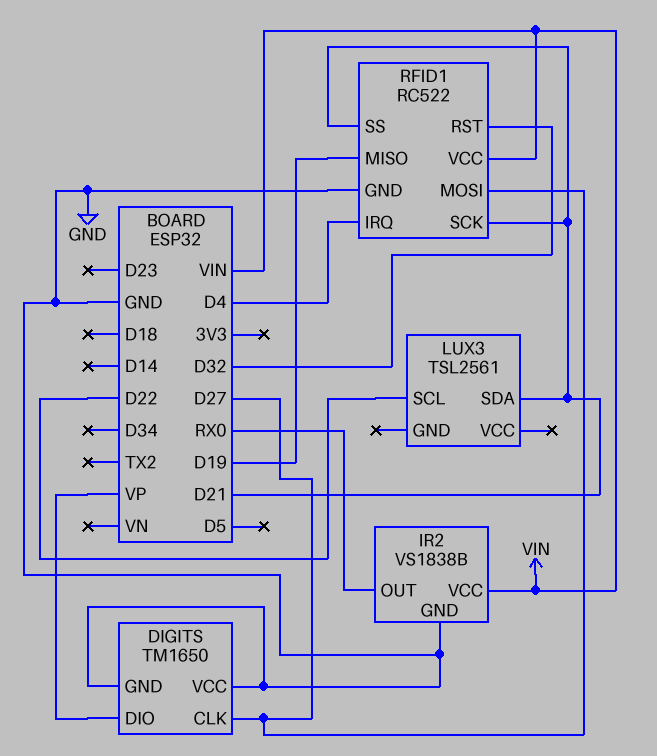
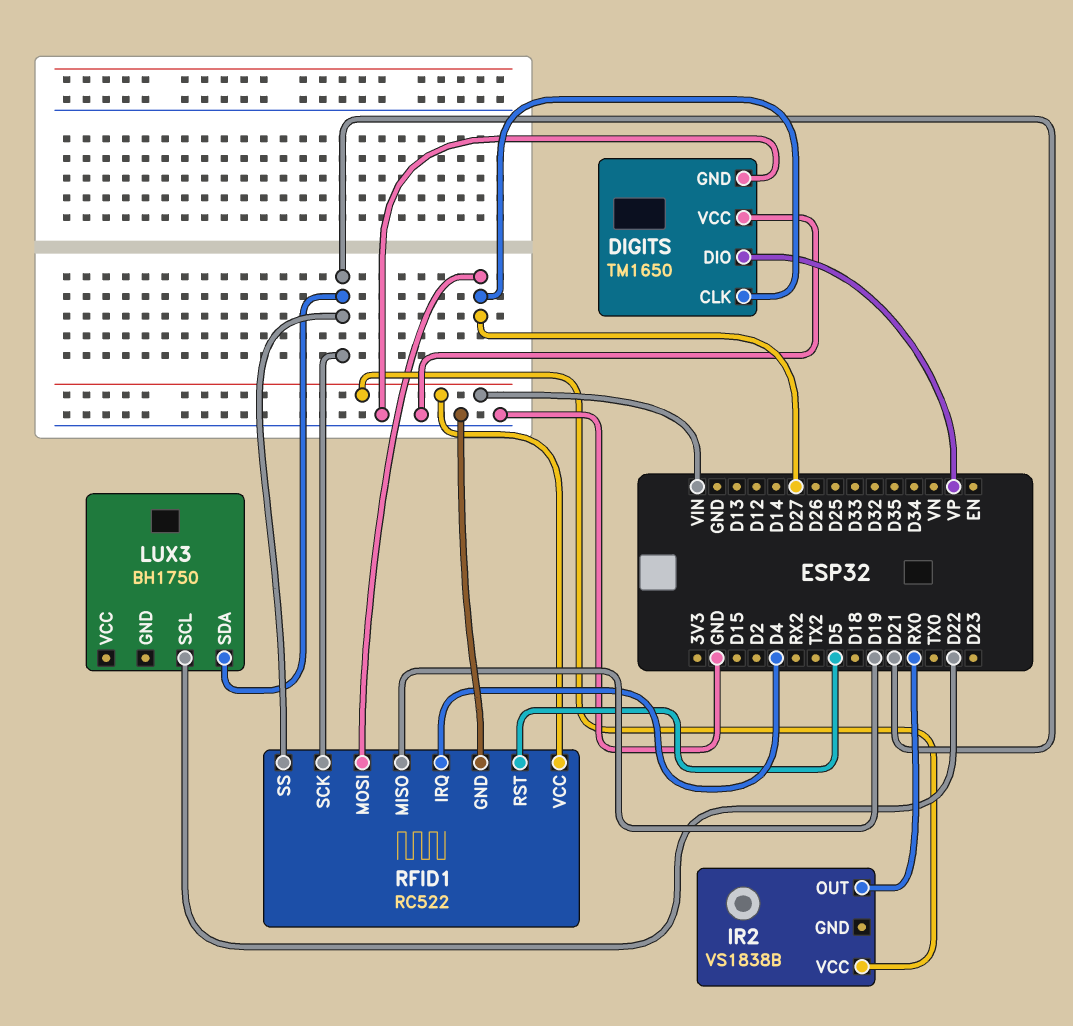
IR2 pin GND: GND -> none
LUX3: TSL2561 -> BH1750
RFID1 pin RST: D32 -> D5

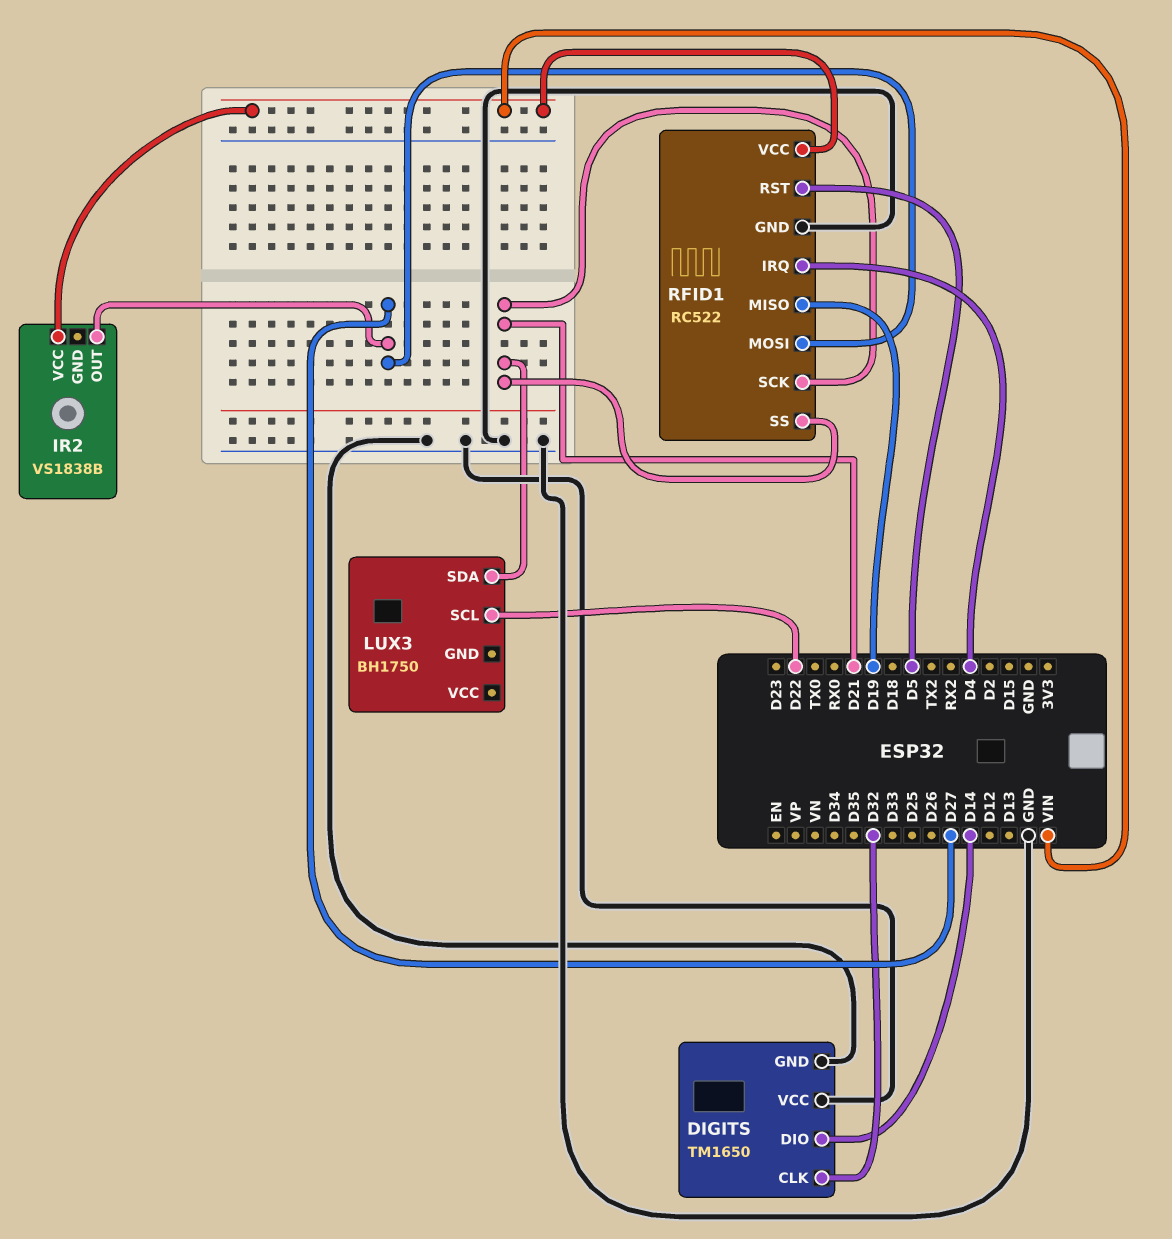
DIGITS pin CLK: D27 -> D32
DIGITS pin DIO: VP -> D14
IR2 pin OUT: RX0 -> D27

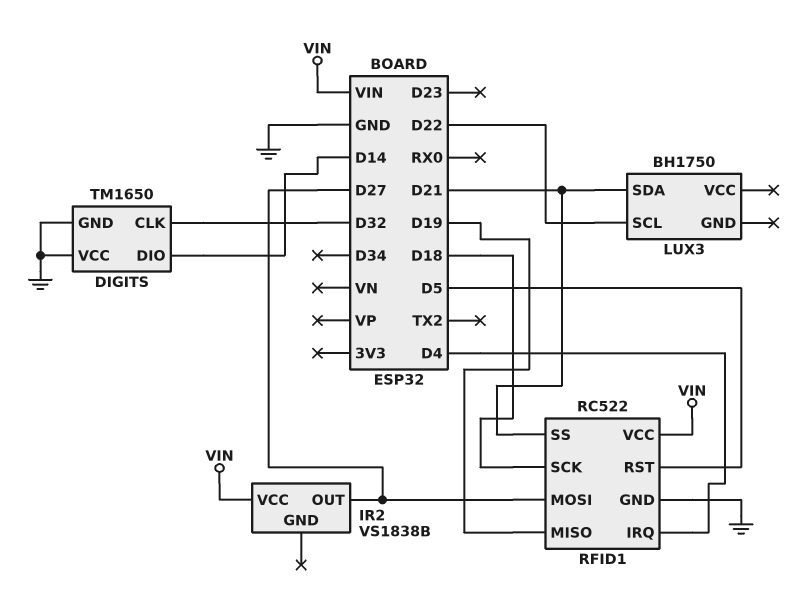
RFID1 pin SCK: D21 -> D18

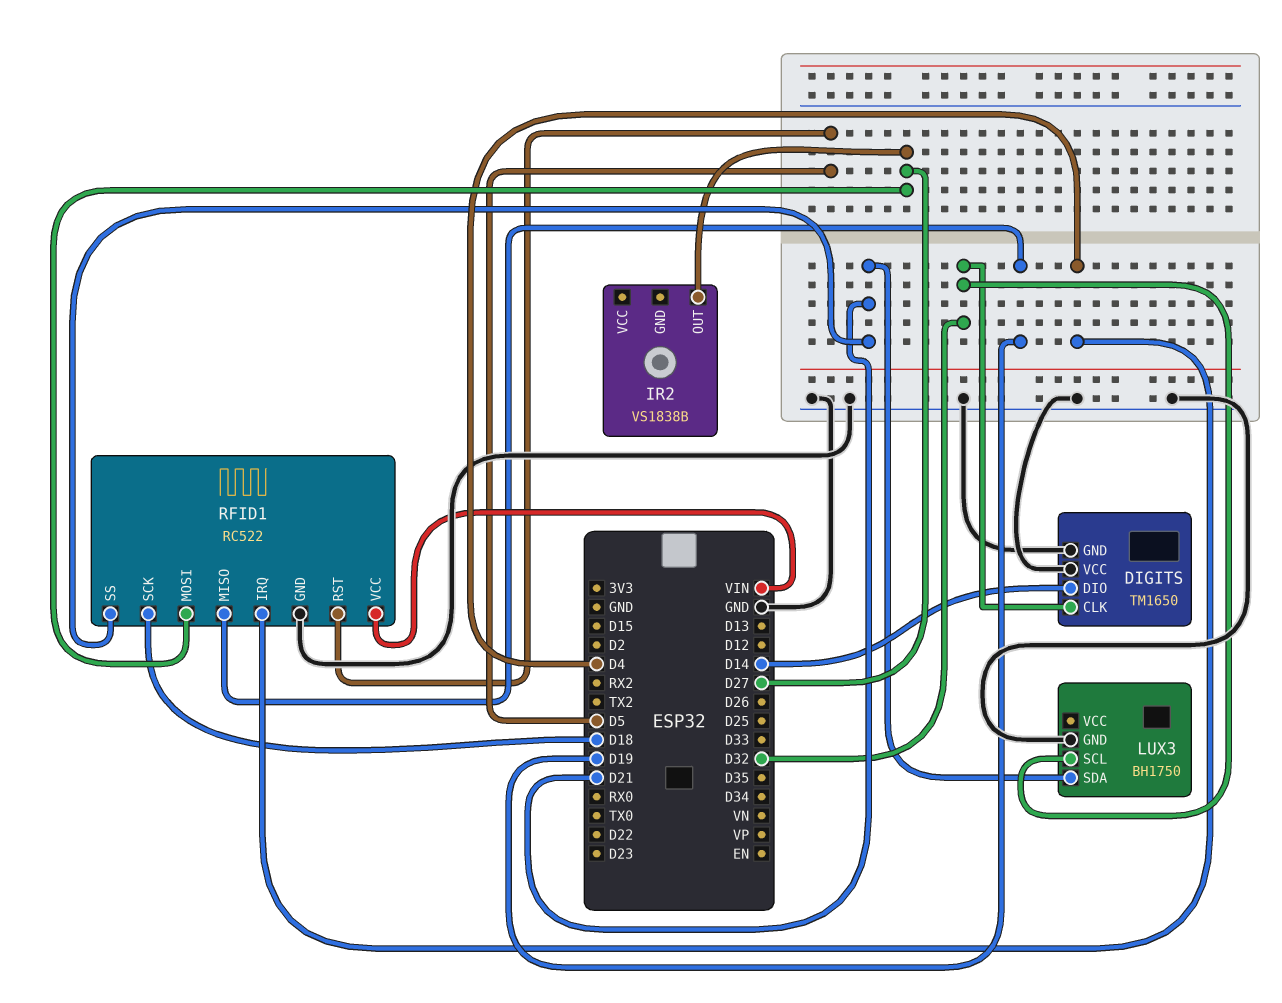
IR2 pin VCC: VIN -> none
LUX3 pin GND: none -> GND
LUX3 pin SCL: D22 -> D32

